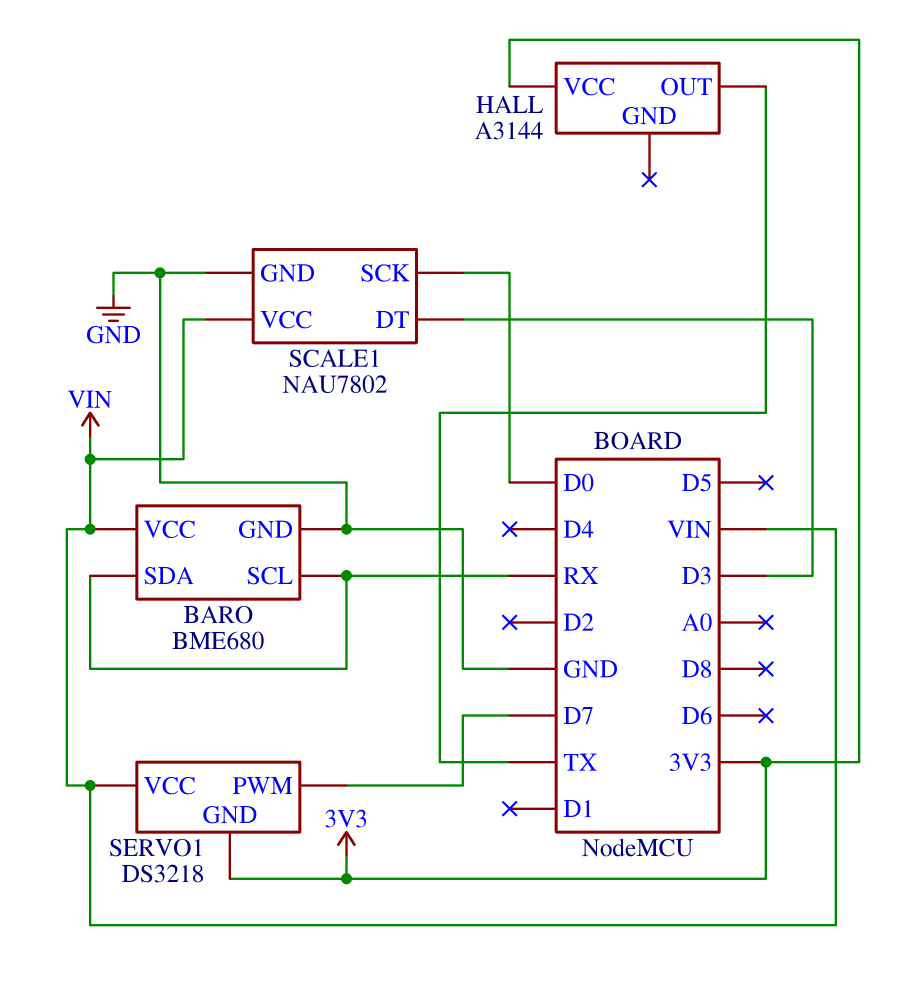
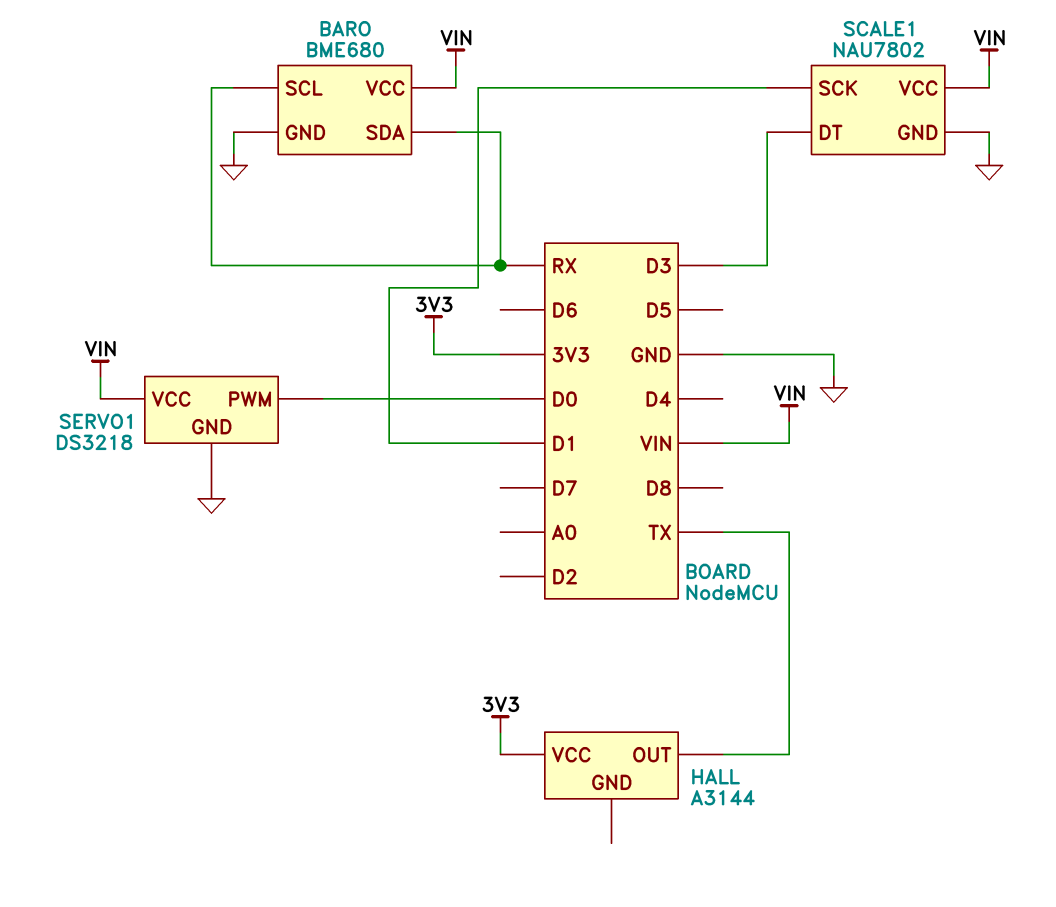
SCALE1 pin SCK: D0 -> D1
SERVO1 pin GND: 3V3 -> GND
SERVO1 pin PWM: D7 -> D0

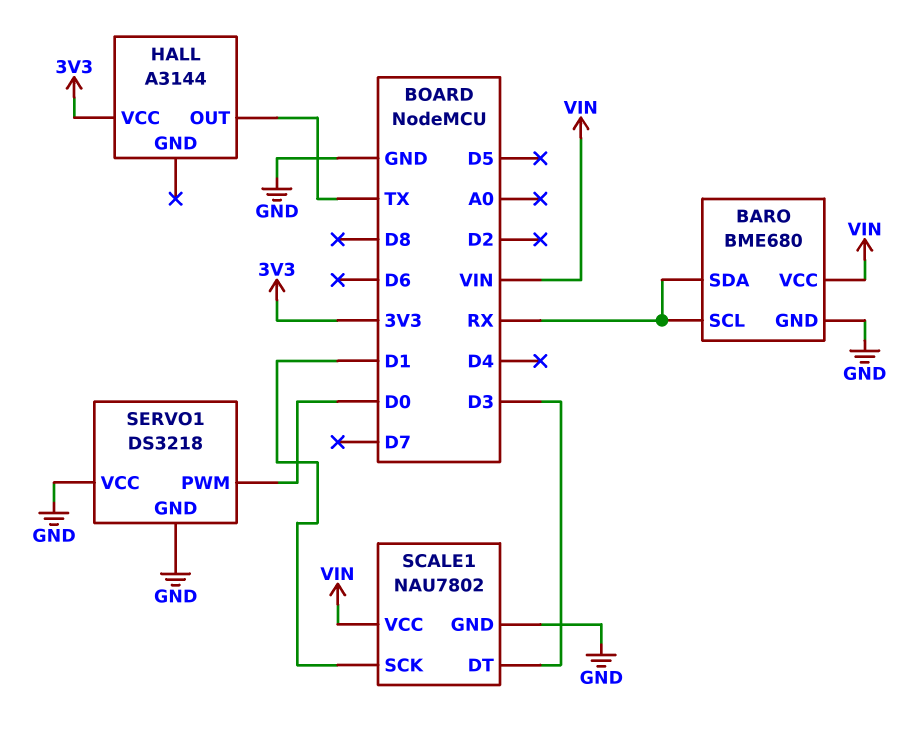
SERVO1 pin VCC: VIN -> GND

